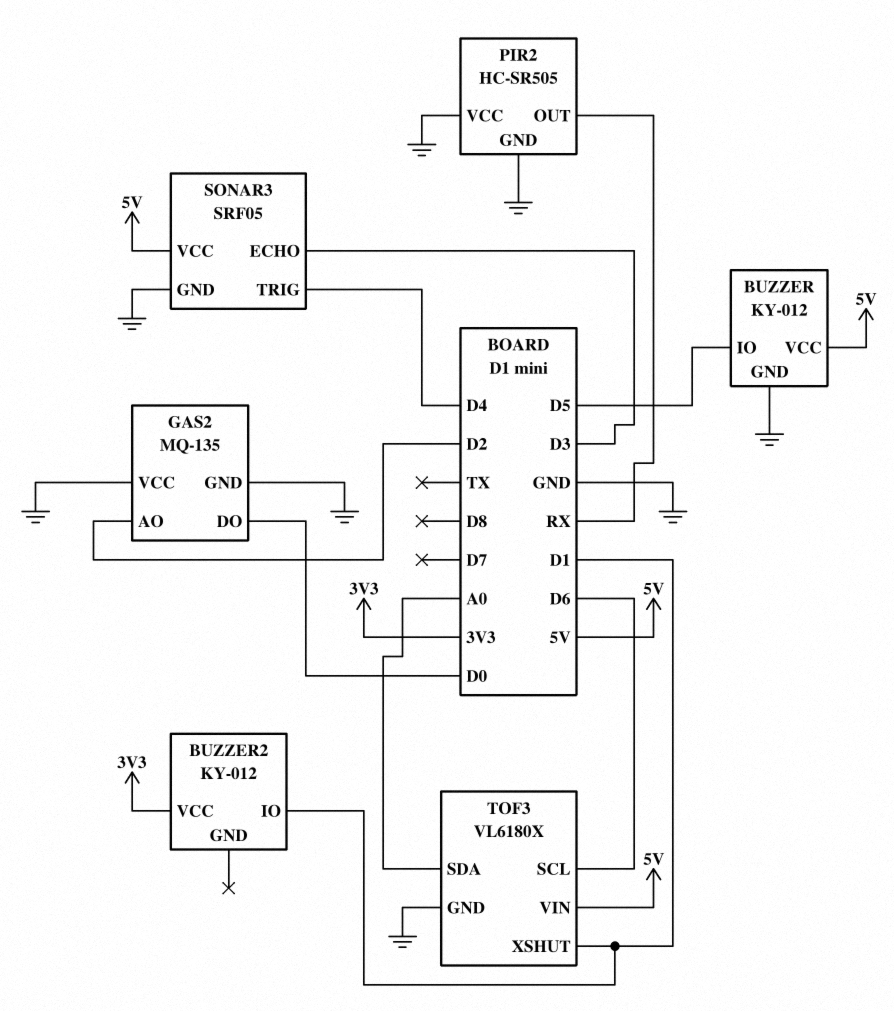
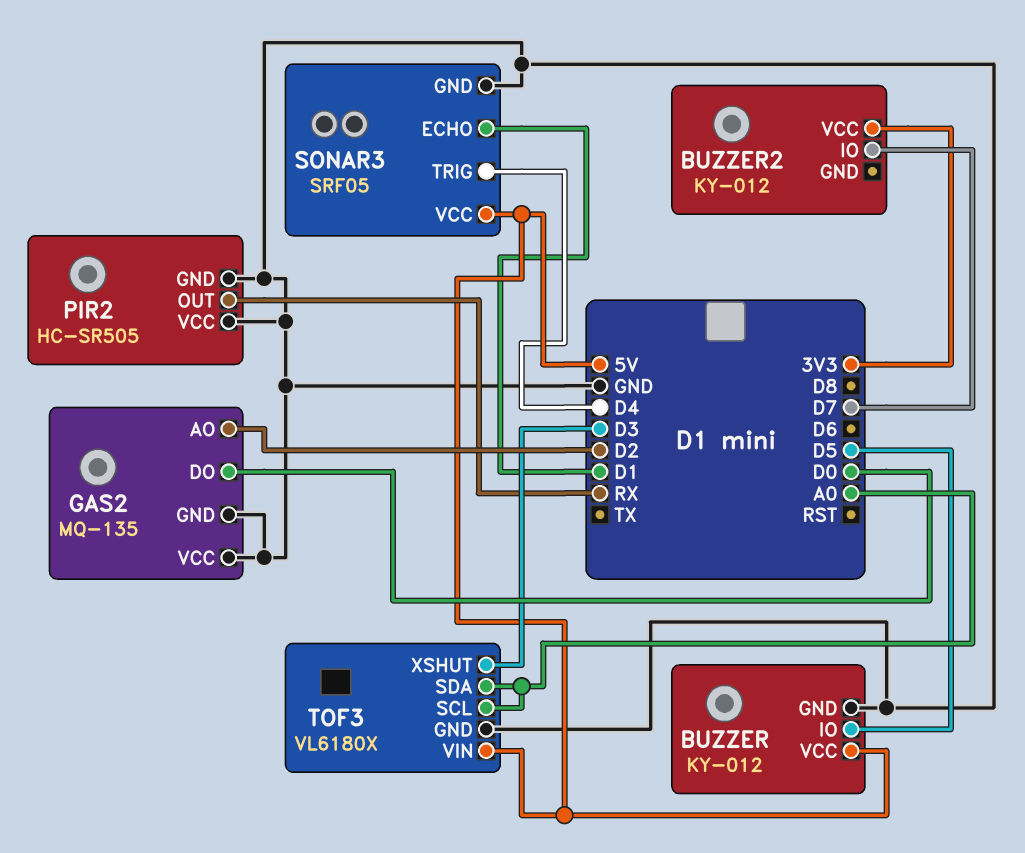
BUZZER2 pin IO: D1 -> D7
SONAR3 pin ECHO: D3 -> D1
TOF3 pin SCL: D6 -> A0
TOF3 pin XSHUT: D1 -> D3

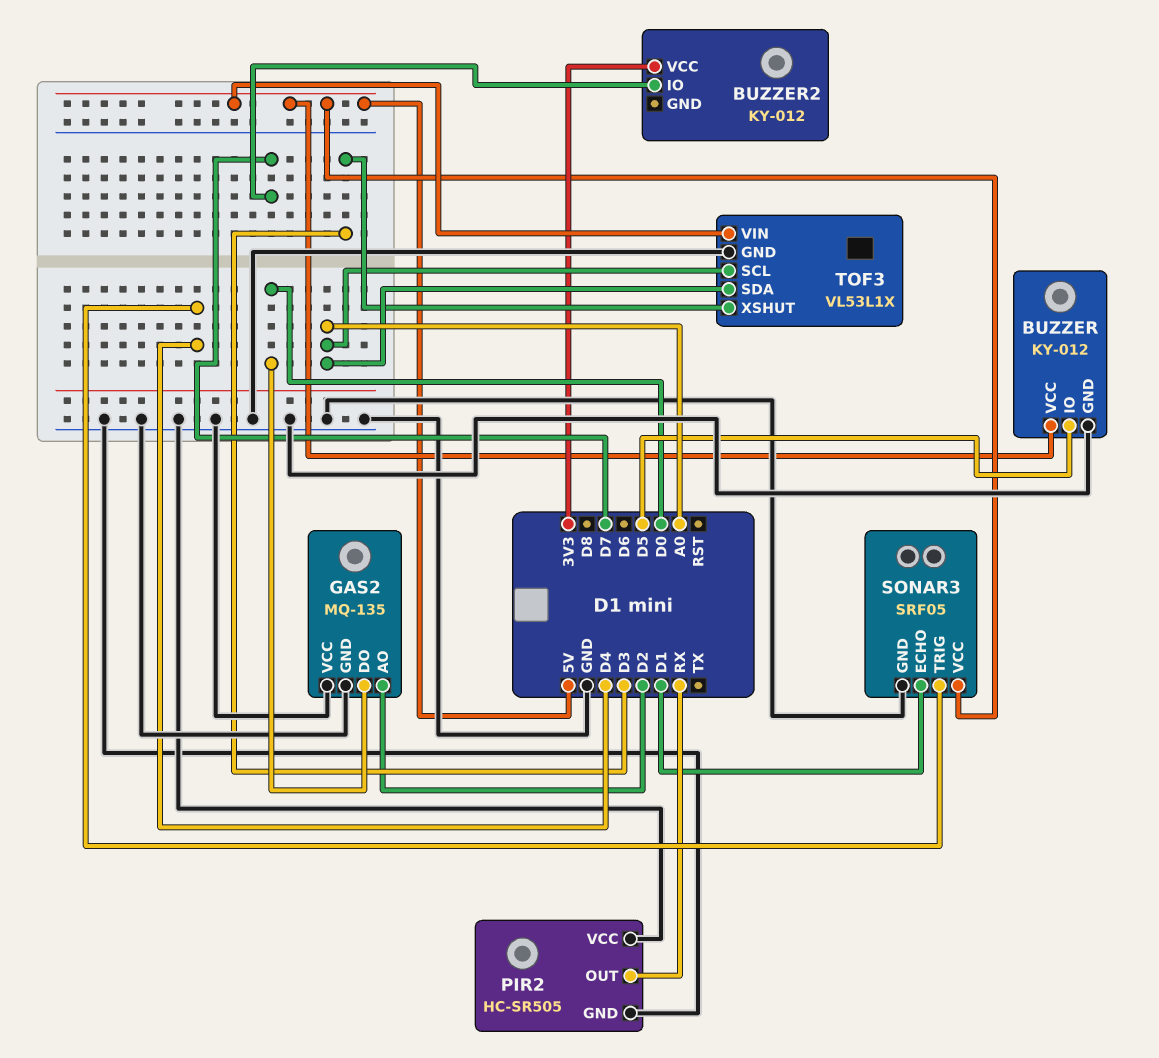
TOF3: VL6180X -> VL53L1X

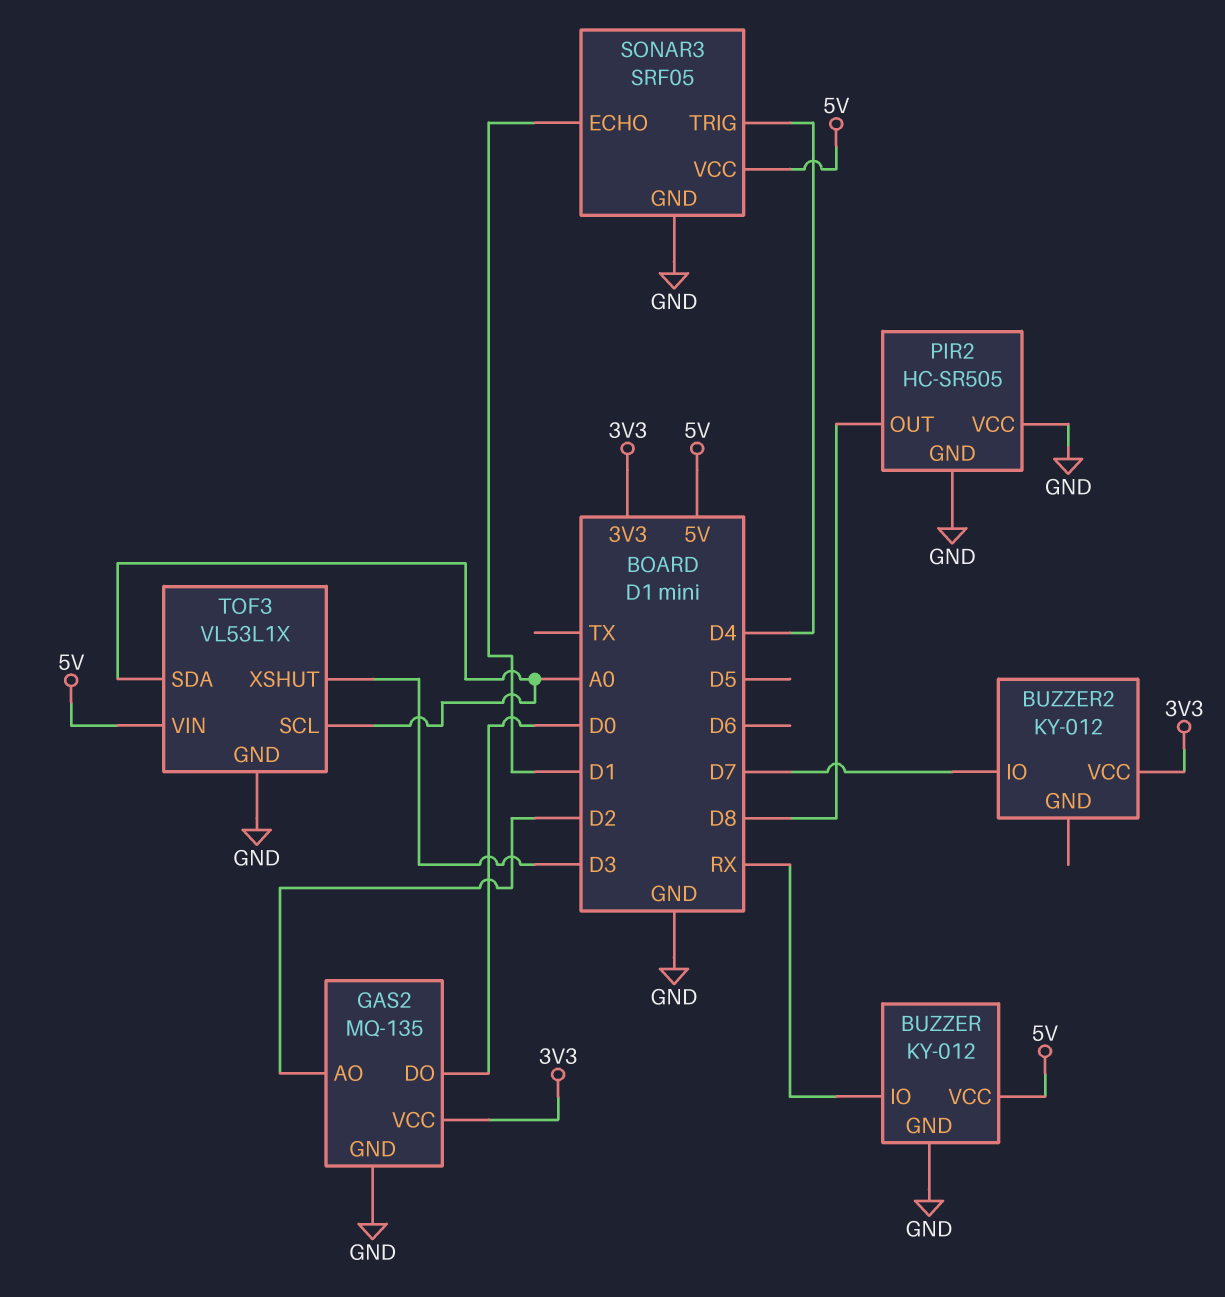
BUZZER pin IO: D5 -> RX
GAS2 pin VCC: GND -> 3V3
PIR2 pin OUT: RX -> D8

